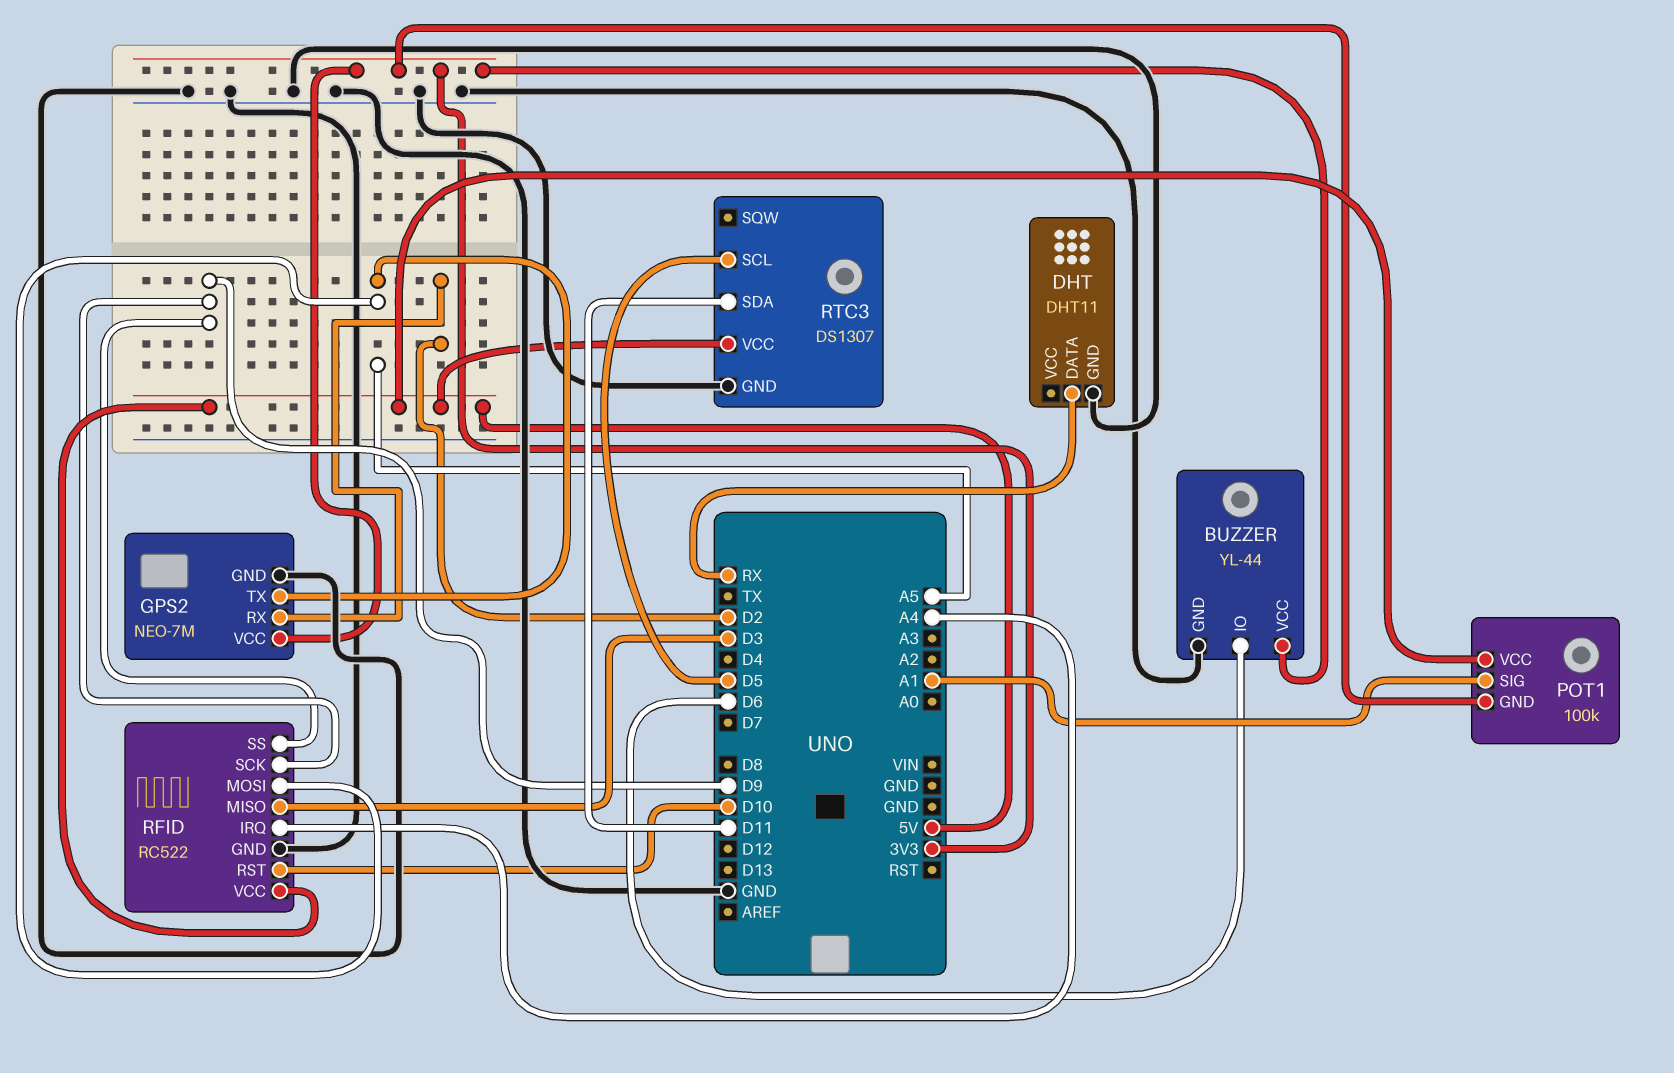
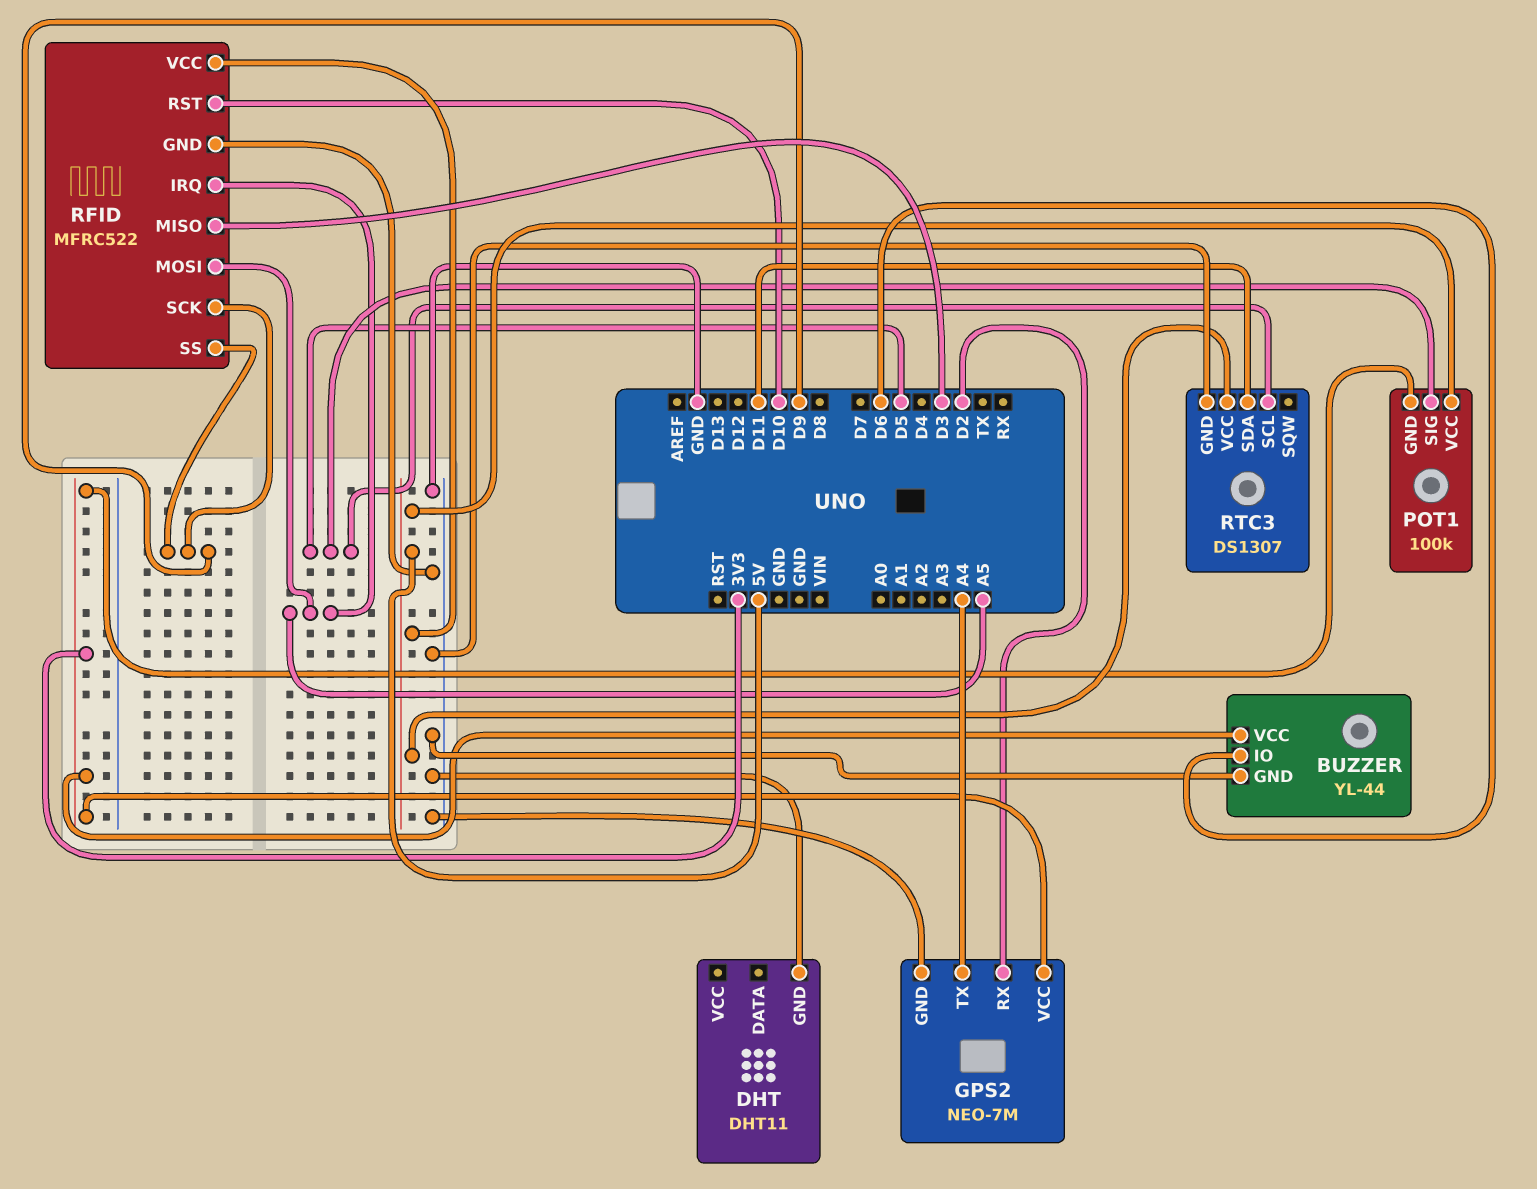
DHT pin DATA: RX -> none
GPS2 pin TX: A5 -> A4
POT1 pin SIG: A1 -> D5
RFID: RC522 -> MFRC522
RFID pin IRQ: A4 -> A5

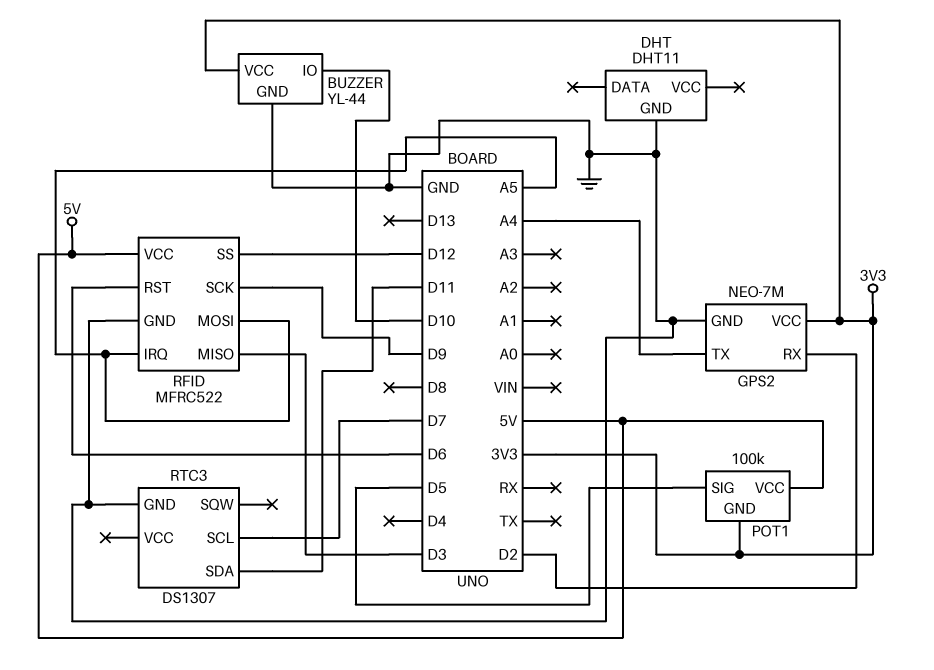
BUZZER pin IO: D6 -> D10
RFID pin RST: D10 -> D6
RFID pin SS: D9 -> D12
RTC3 pin SCL: D5 -> D7
RTC3 pin VCC: 5V -> none

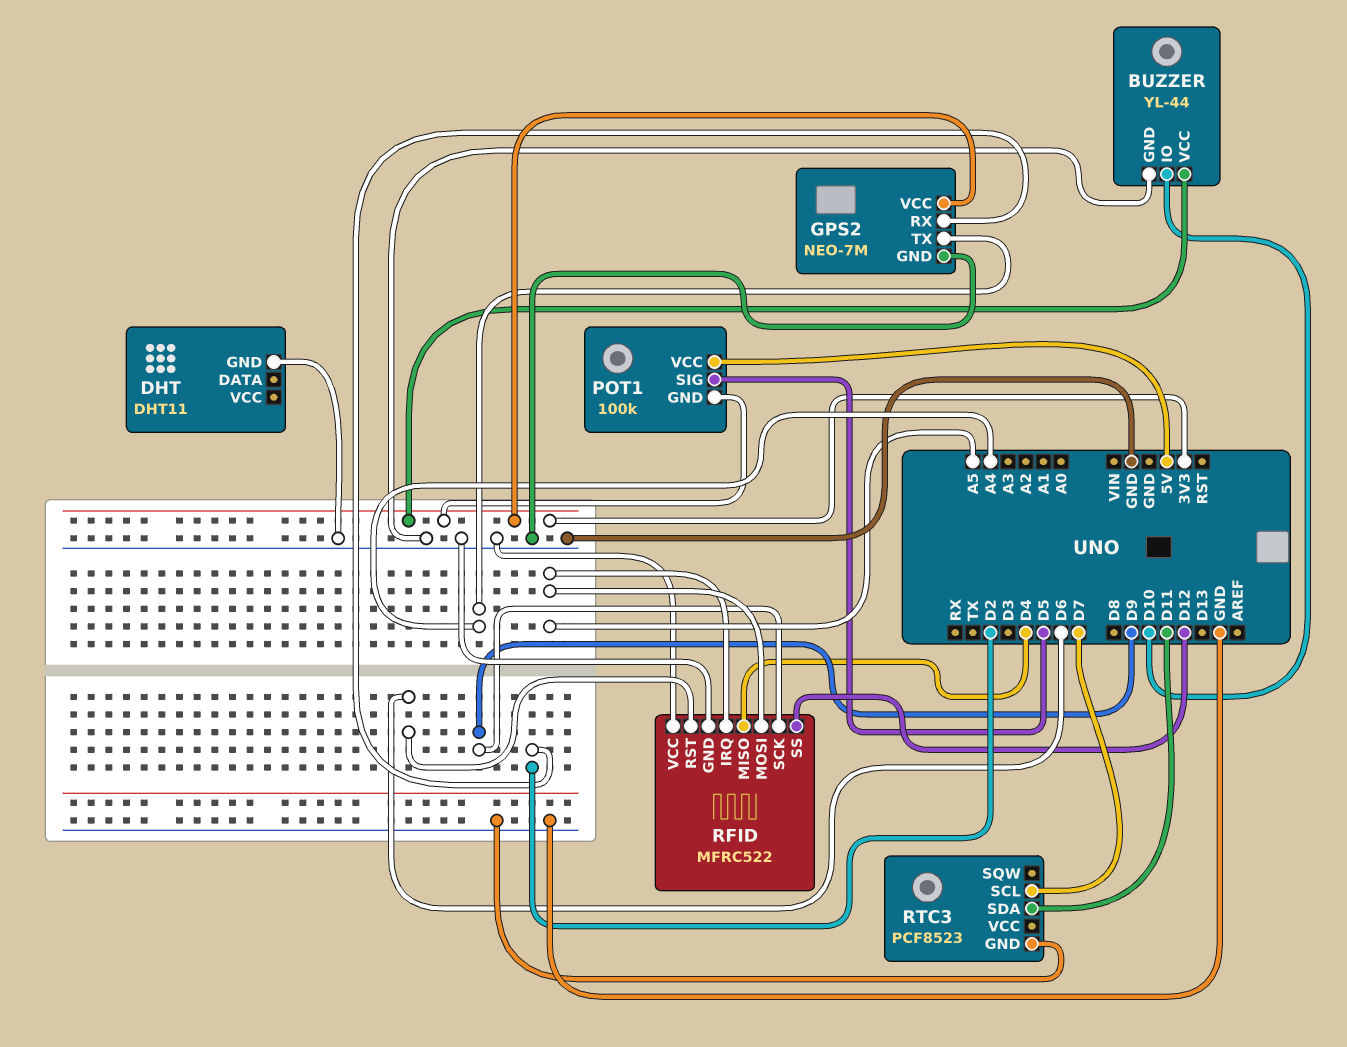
RFID pin MISO: D3 -> D4
RFID pin VCC: 5V -> GND
RTC3: DS1307 -> PCF8523

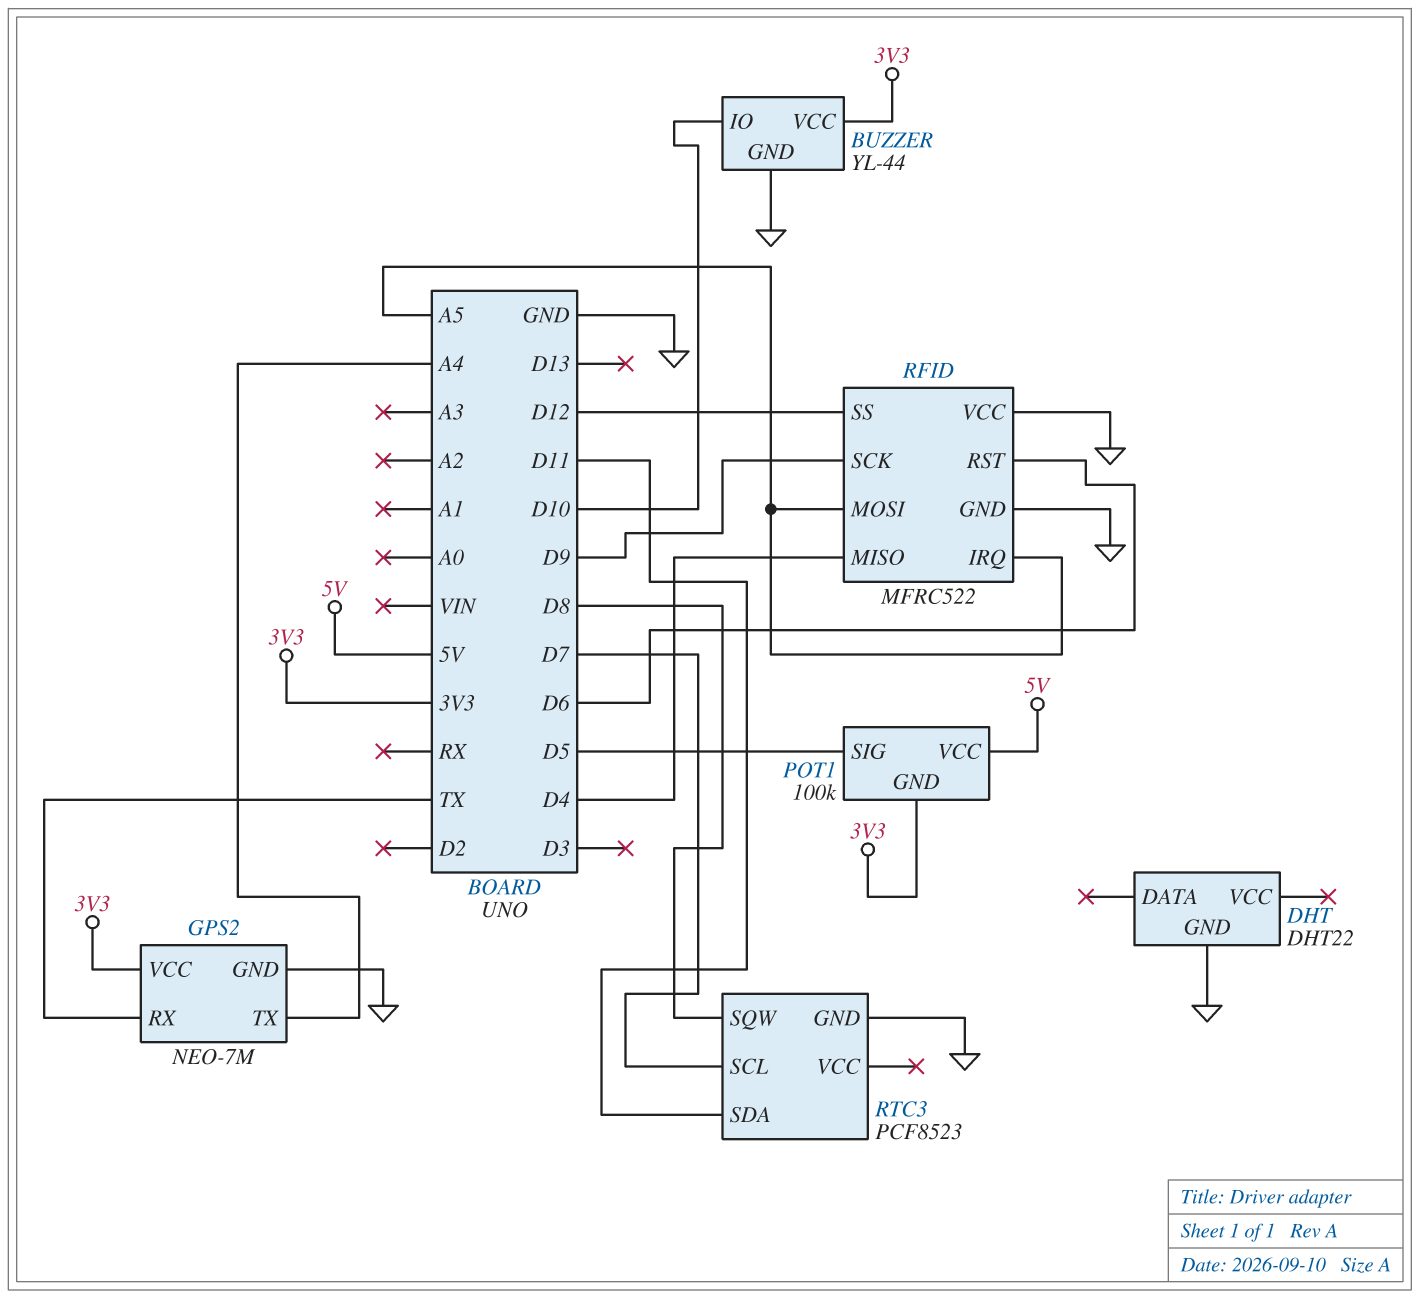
DHT: DHT11 -> DHT22
GPS2 pin RX: D2 -> TX
RTC3 pin SQW: none -> D8

